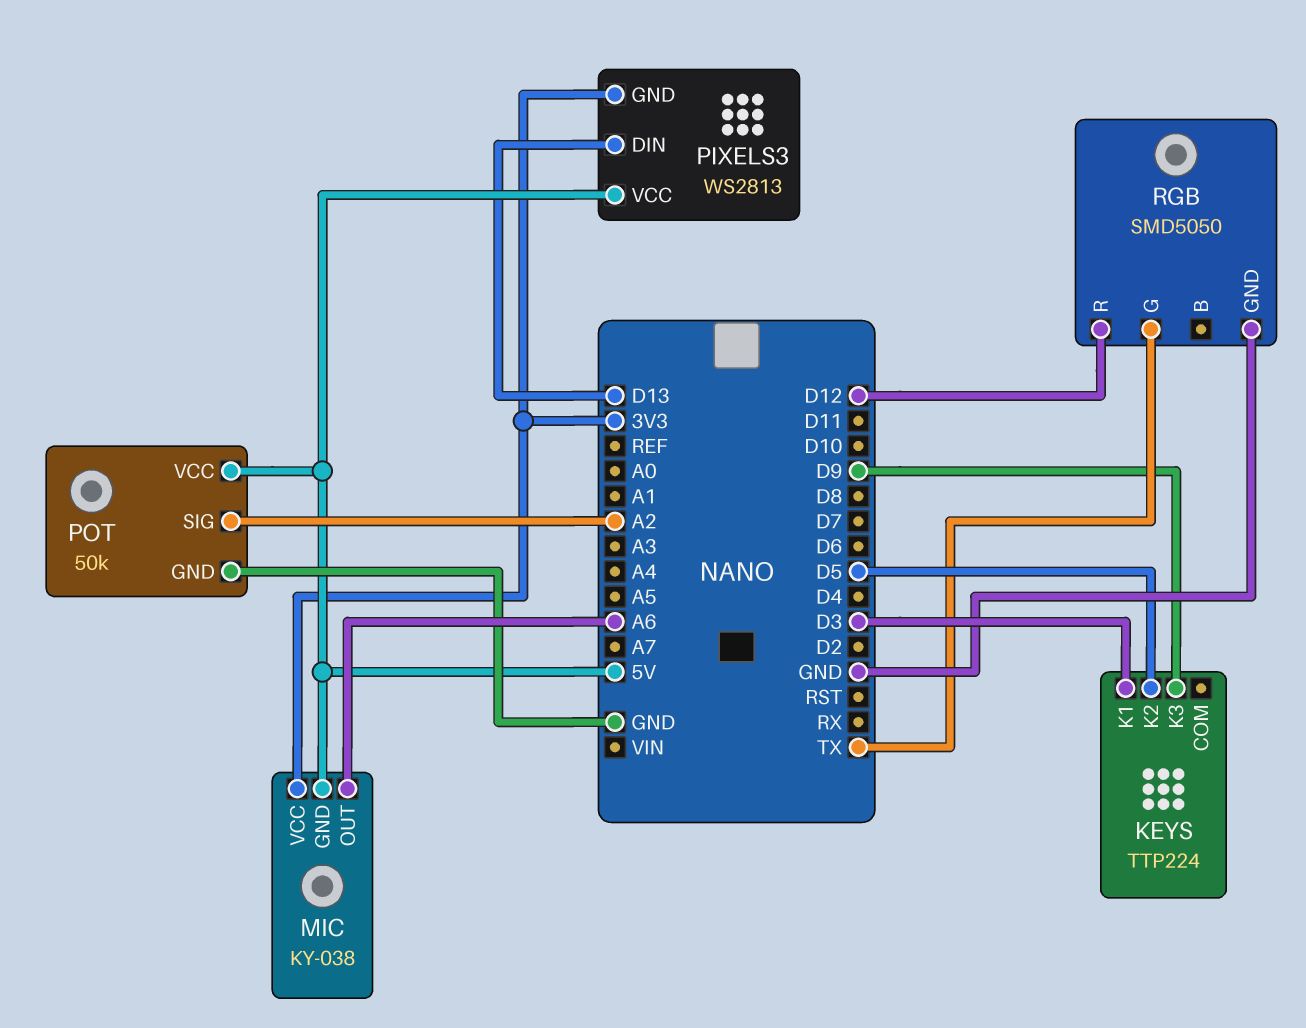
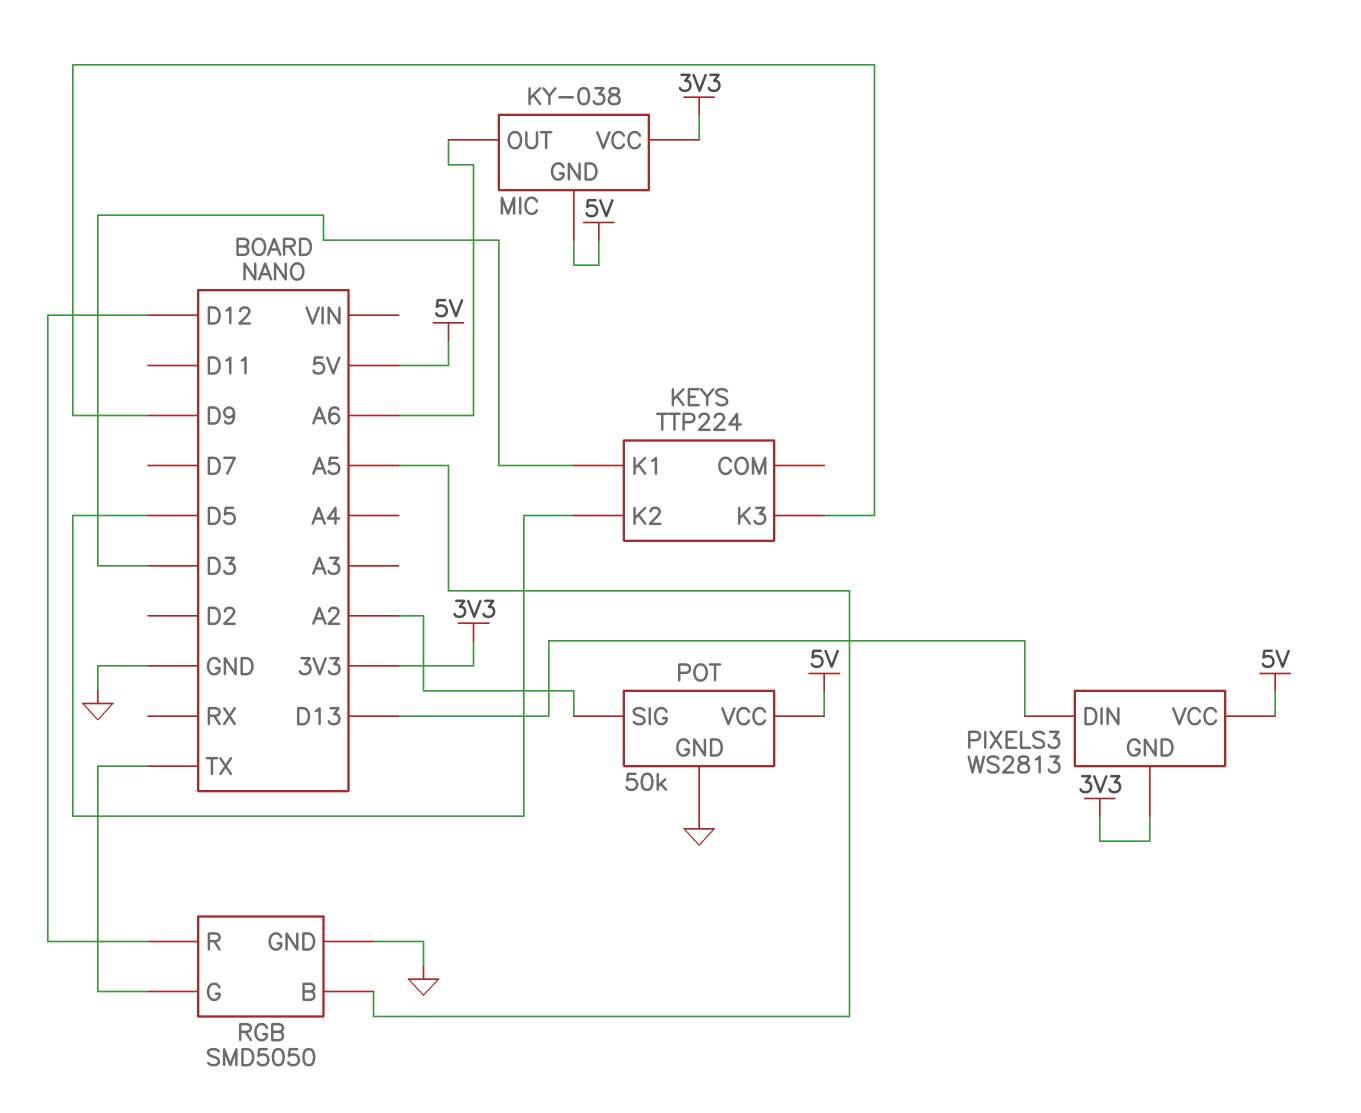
RGB pin B: none -> A5

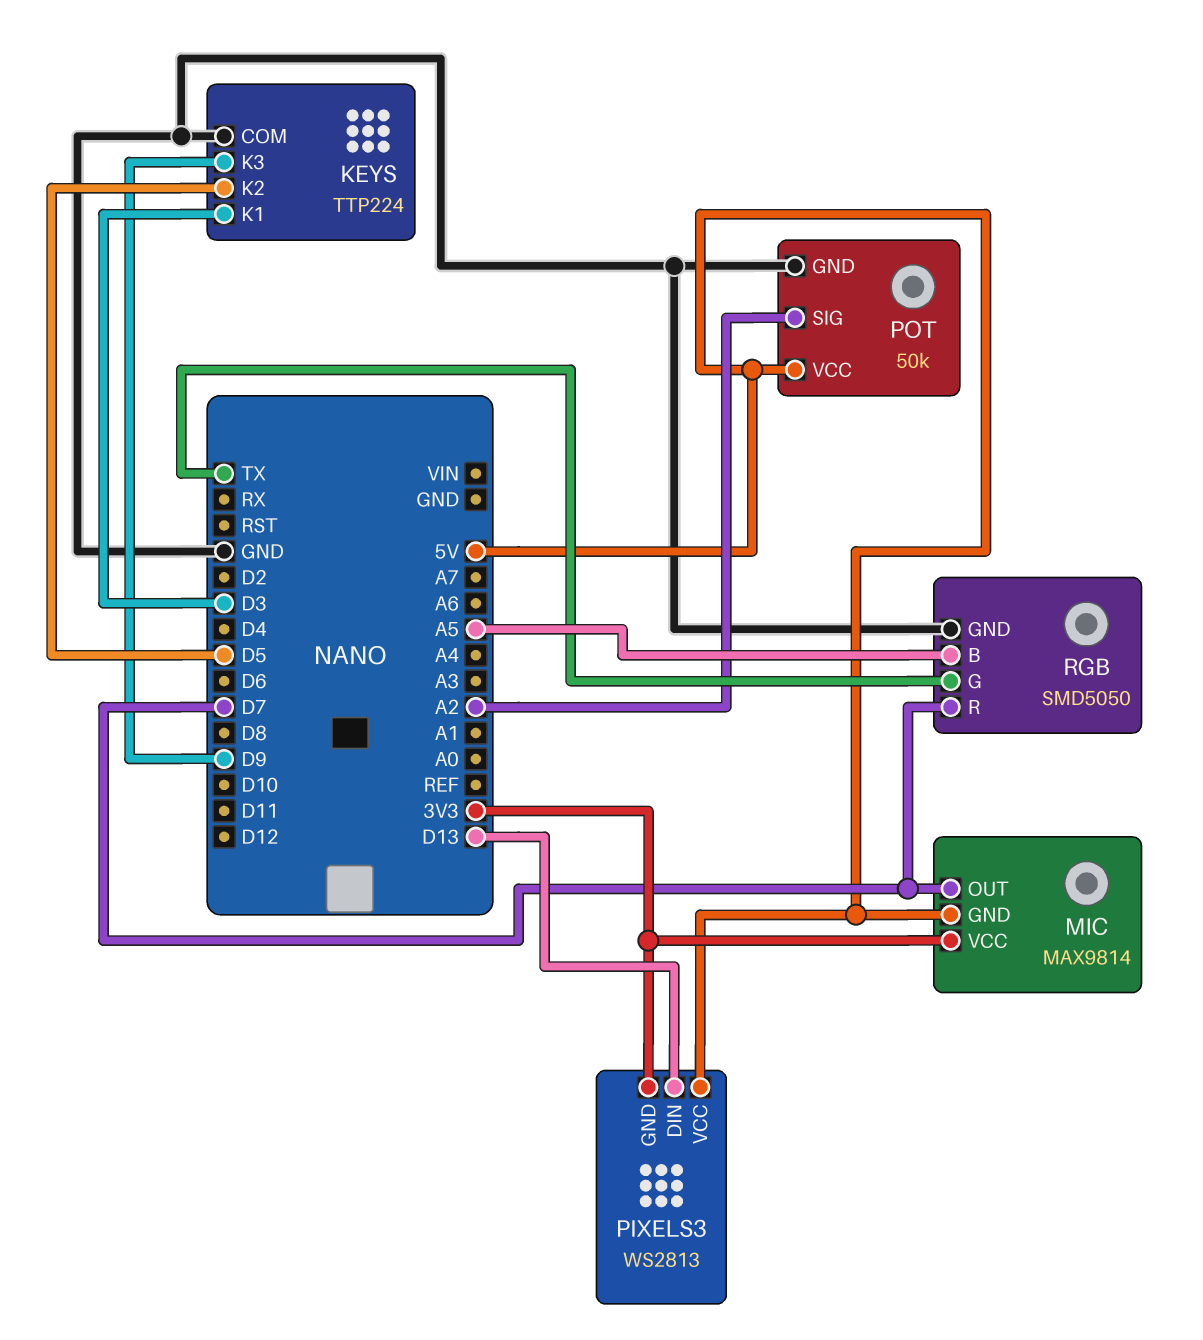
KEYS pin COM: none -> GND
MIC: KY-038 -> MAX9814
MIC pin OUT: A6 -> D7
RGB pin R: D12 -> D7

